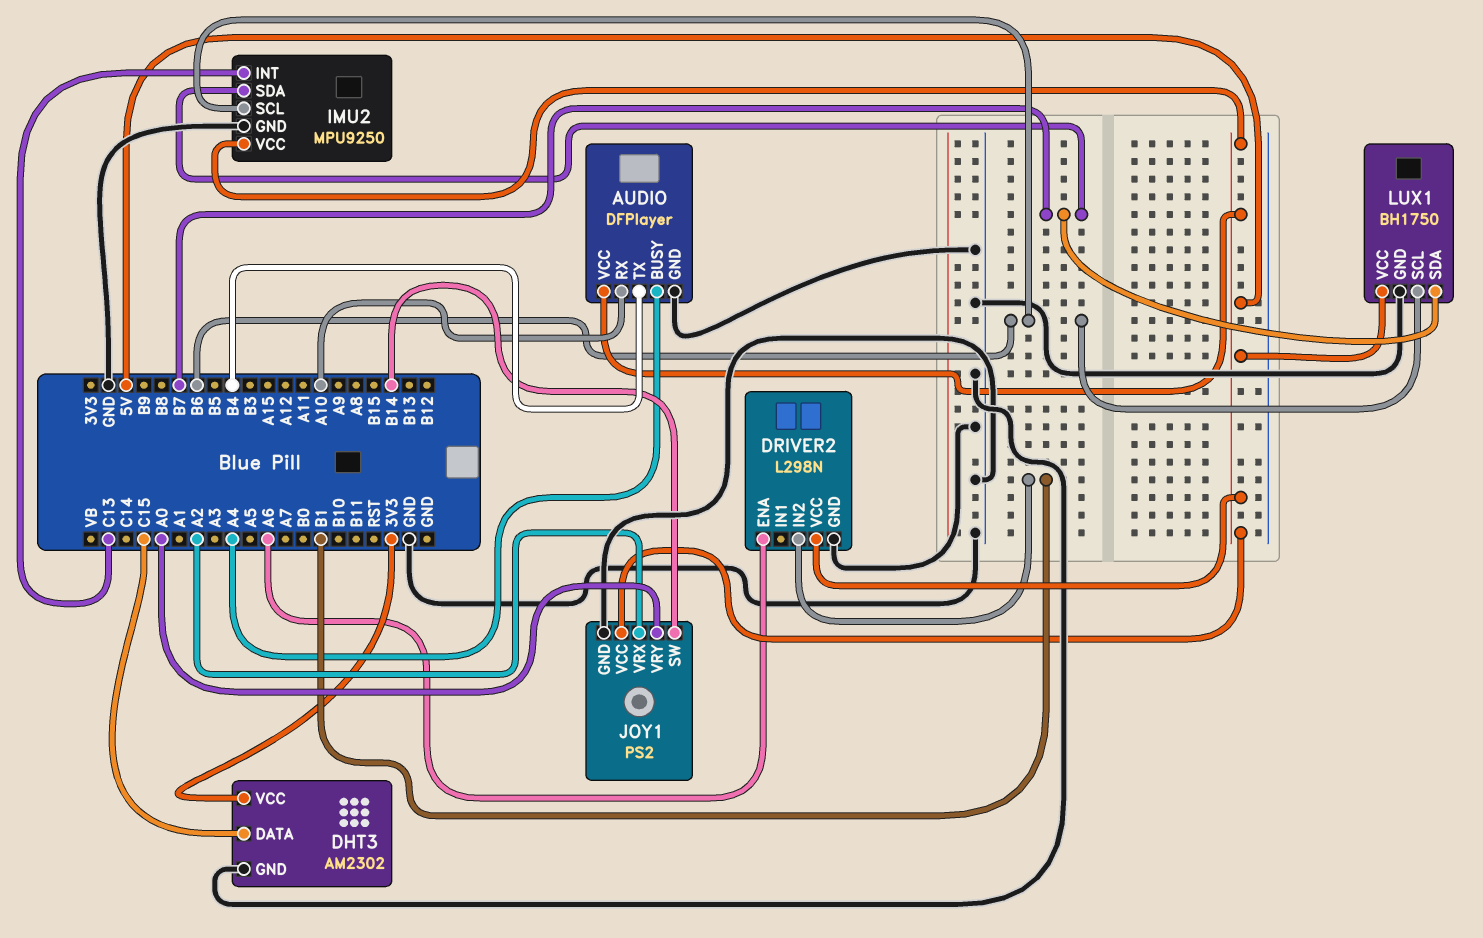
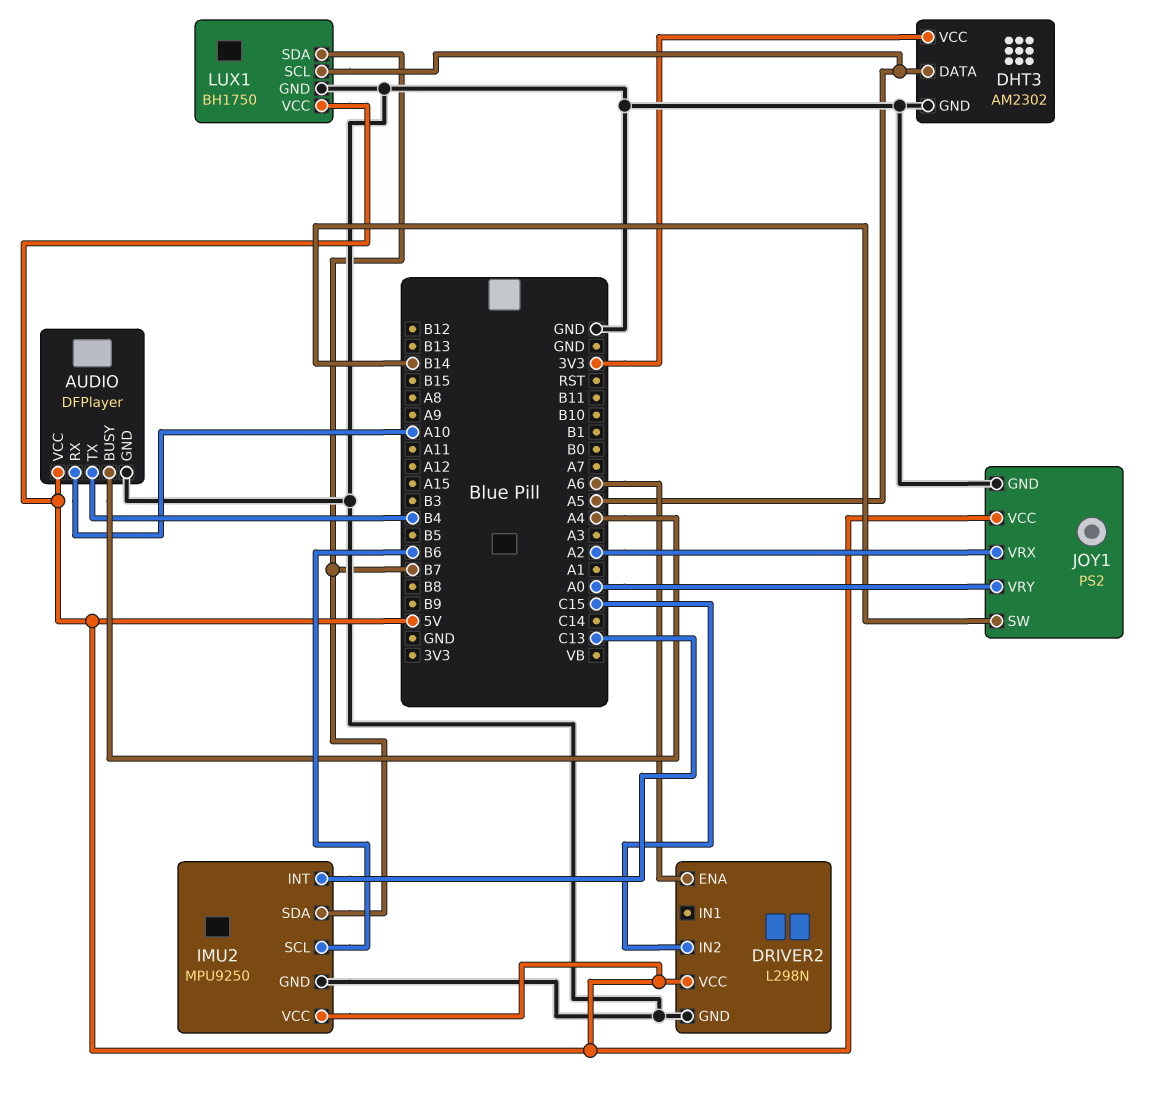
DHT3 pin DATA: C15 -> A5
DRIVER2 pin IN2: B1 -> C15
LUX1 pin SCL: B6 -> A5

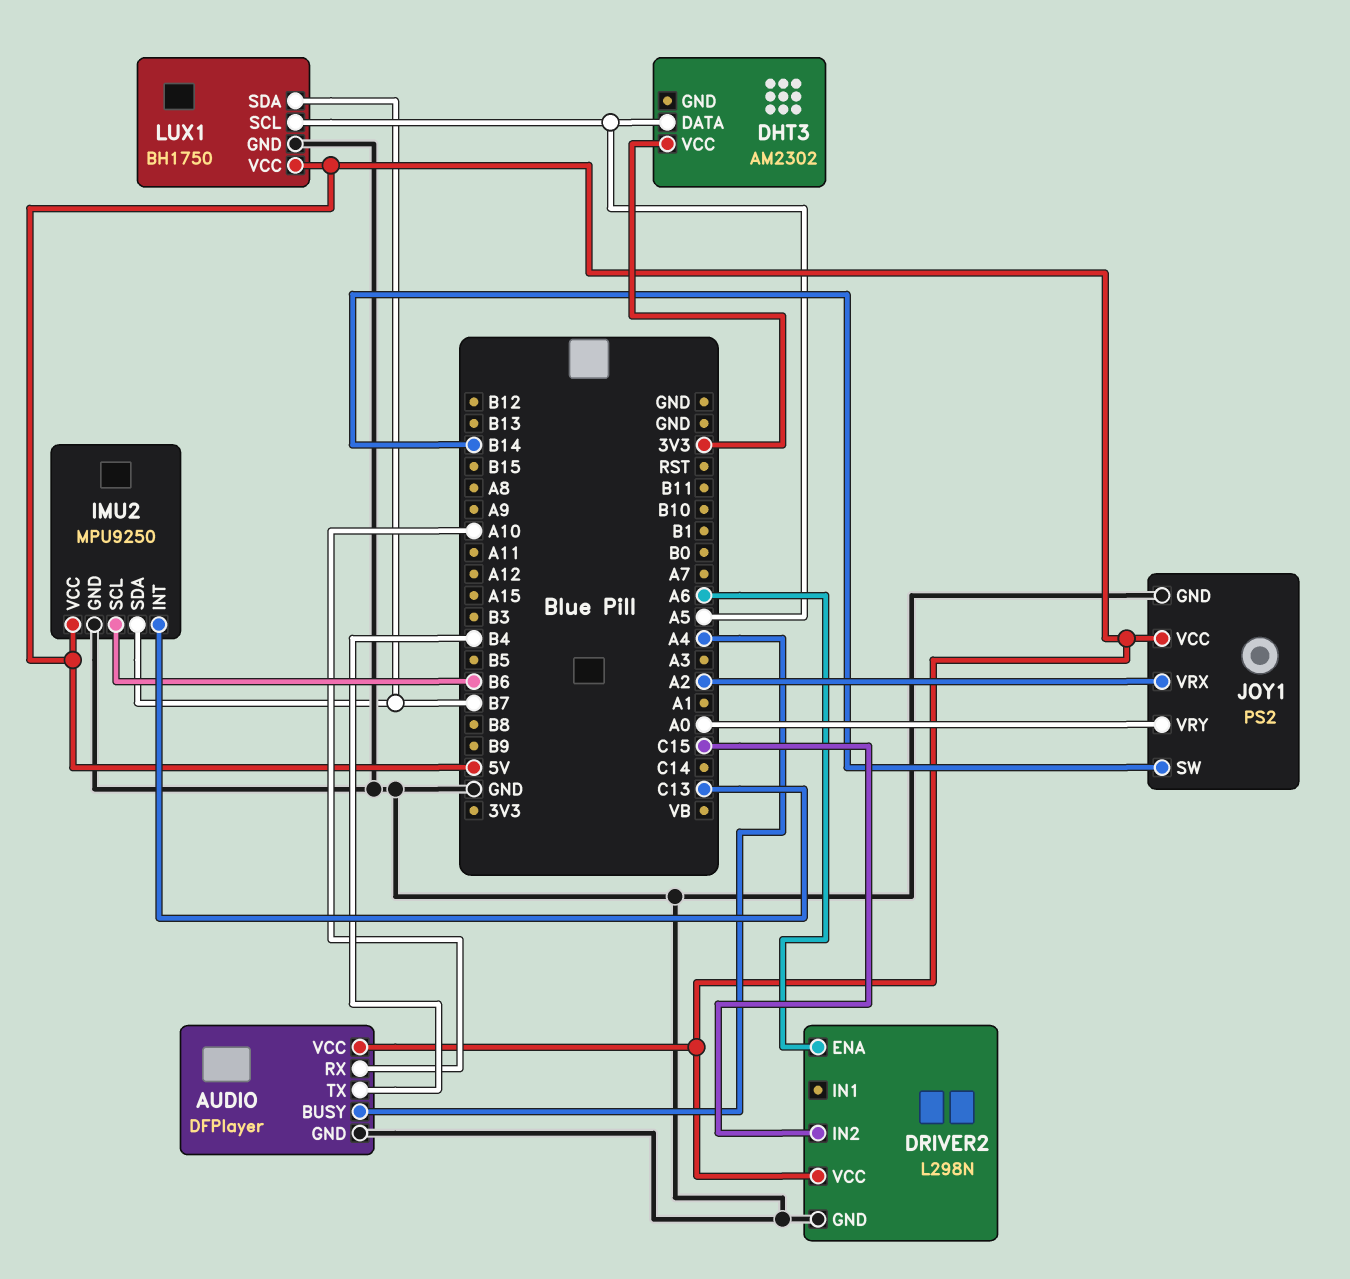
DHT3 pin GND: GND -> none

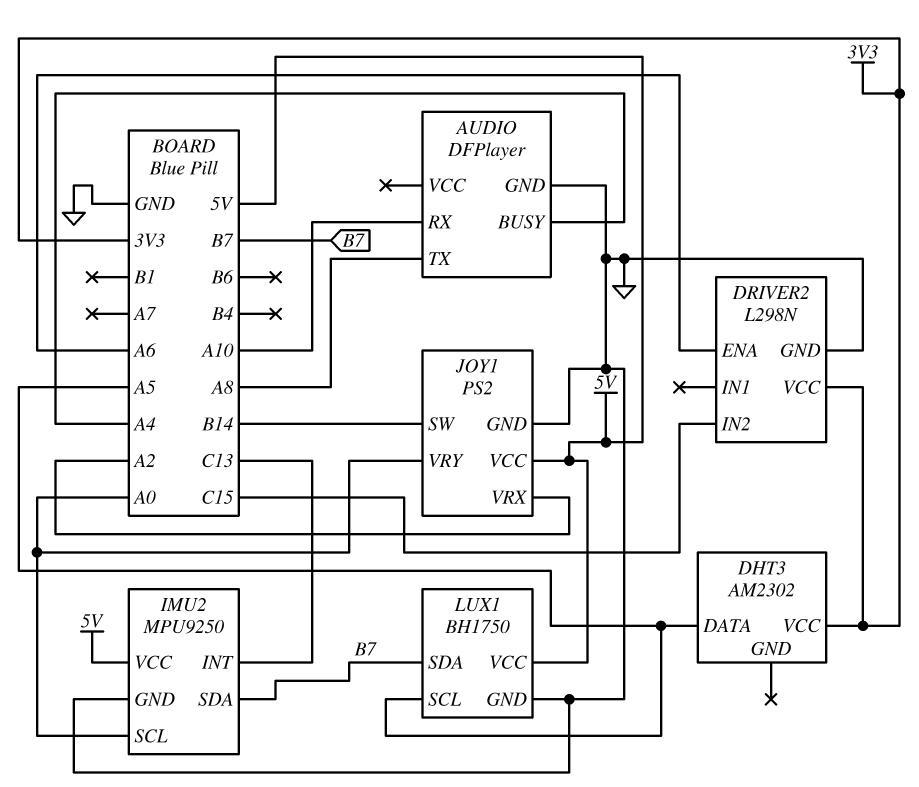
AUDIO pin TX: B4 -> A8
AUDIO pin VCC: 5V -> none
DRIVER2 pin VCC: 5V -> 3V3
IMU2 pin SCL: B6 -> A0

